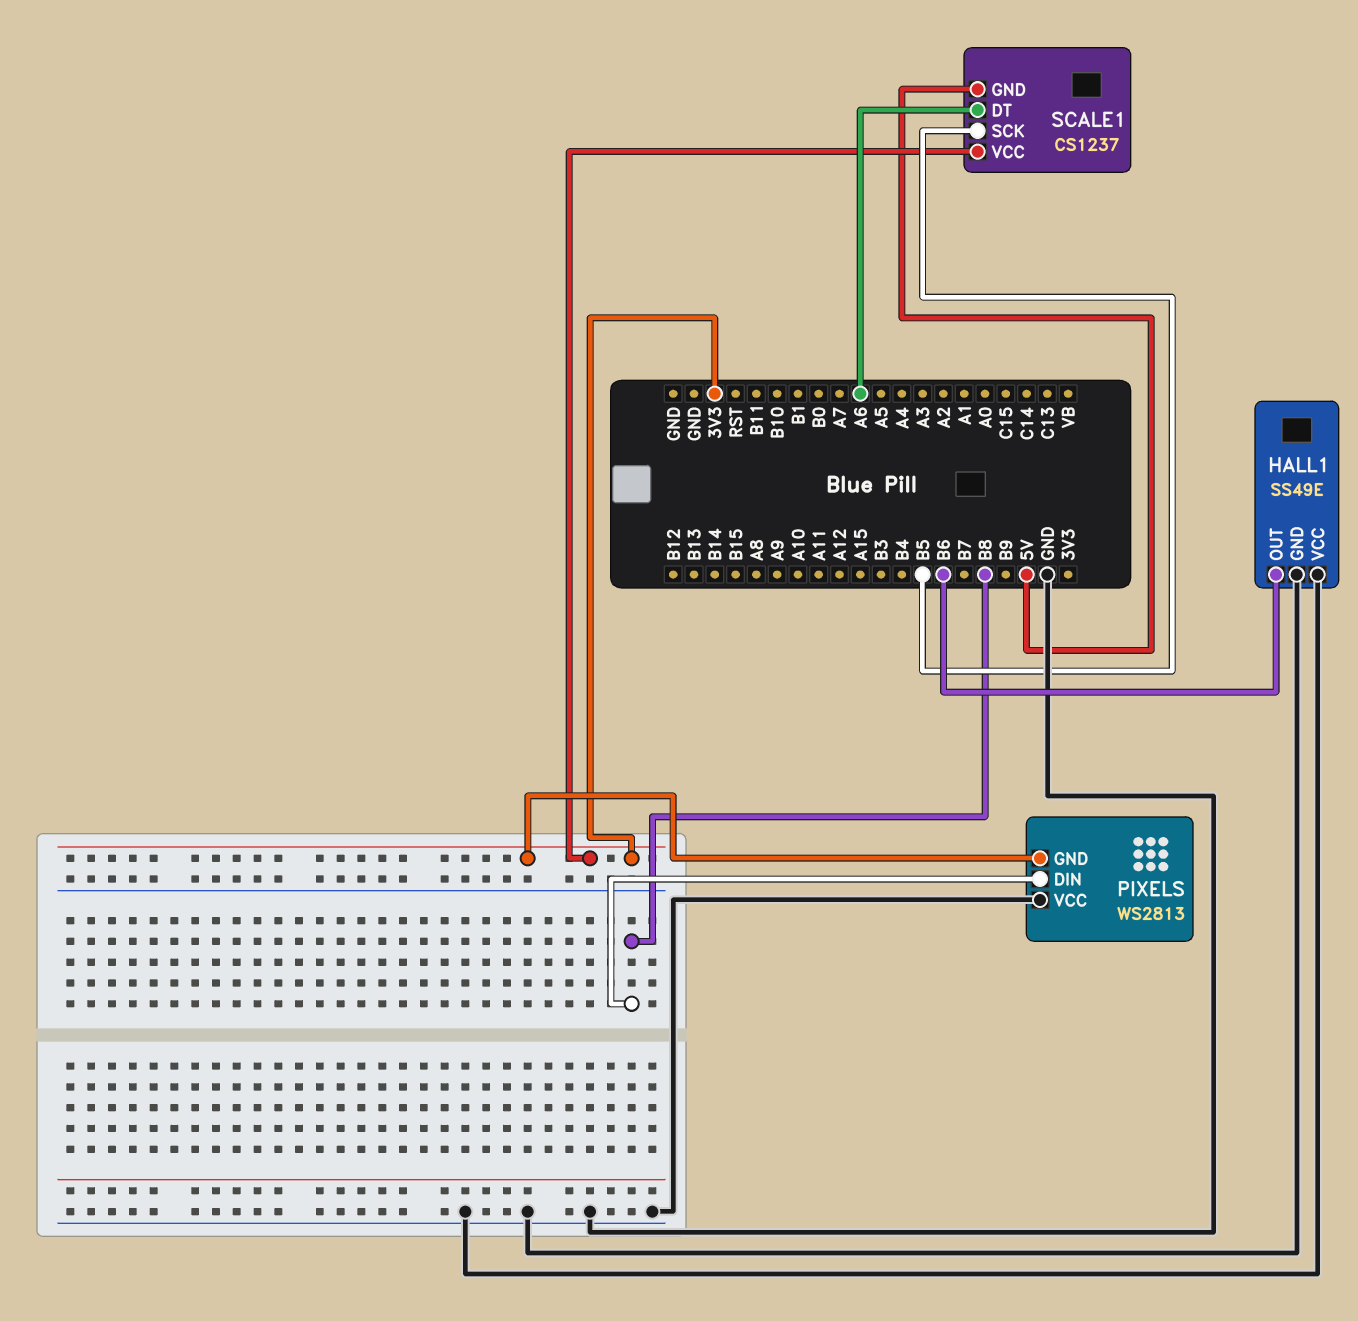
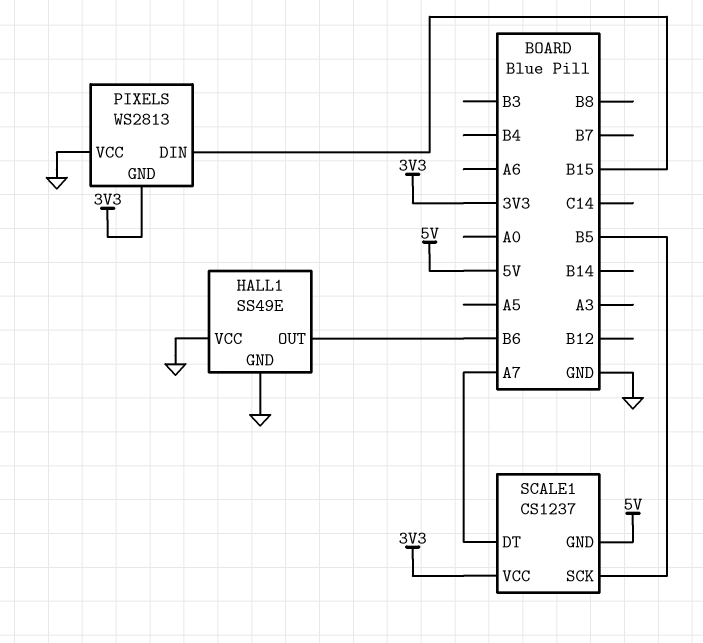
PIXELS pin DIN: B8 -> B15
SCALE1 pin DT: A6 -> A7

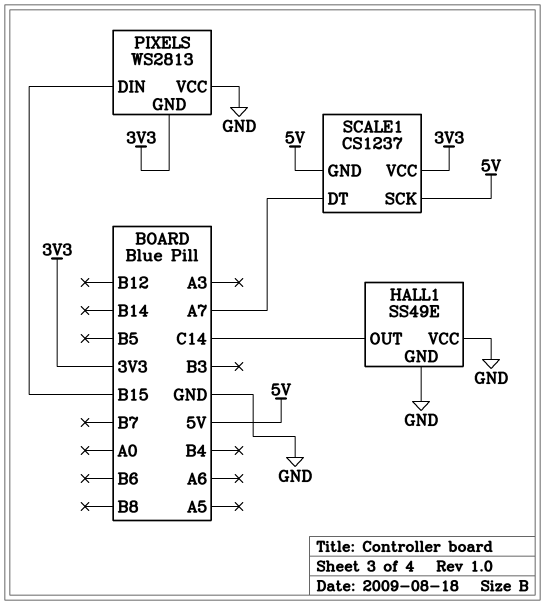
HALL1 pin OUT: B6 -> C14
SCALE1 pin SCK: B5 -> 5V

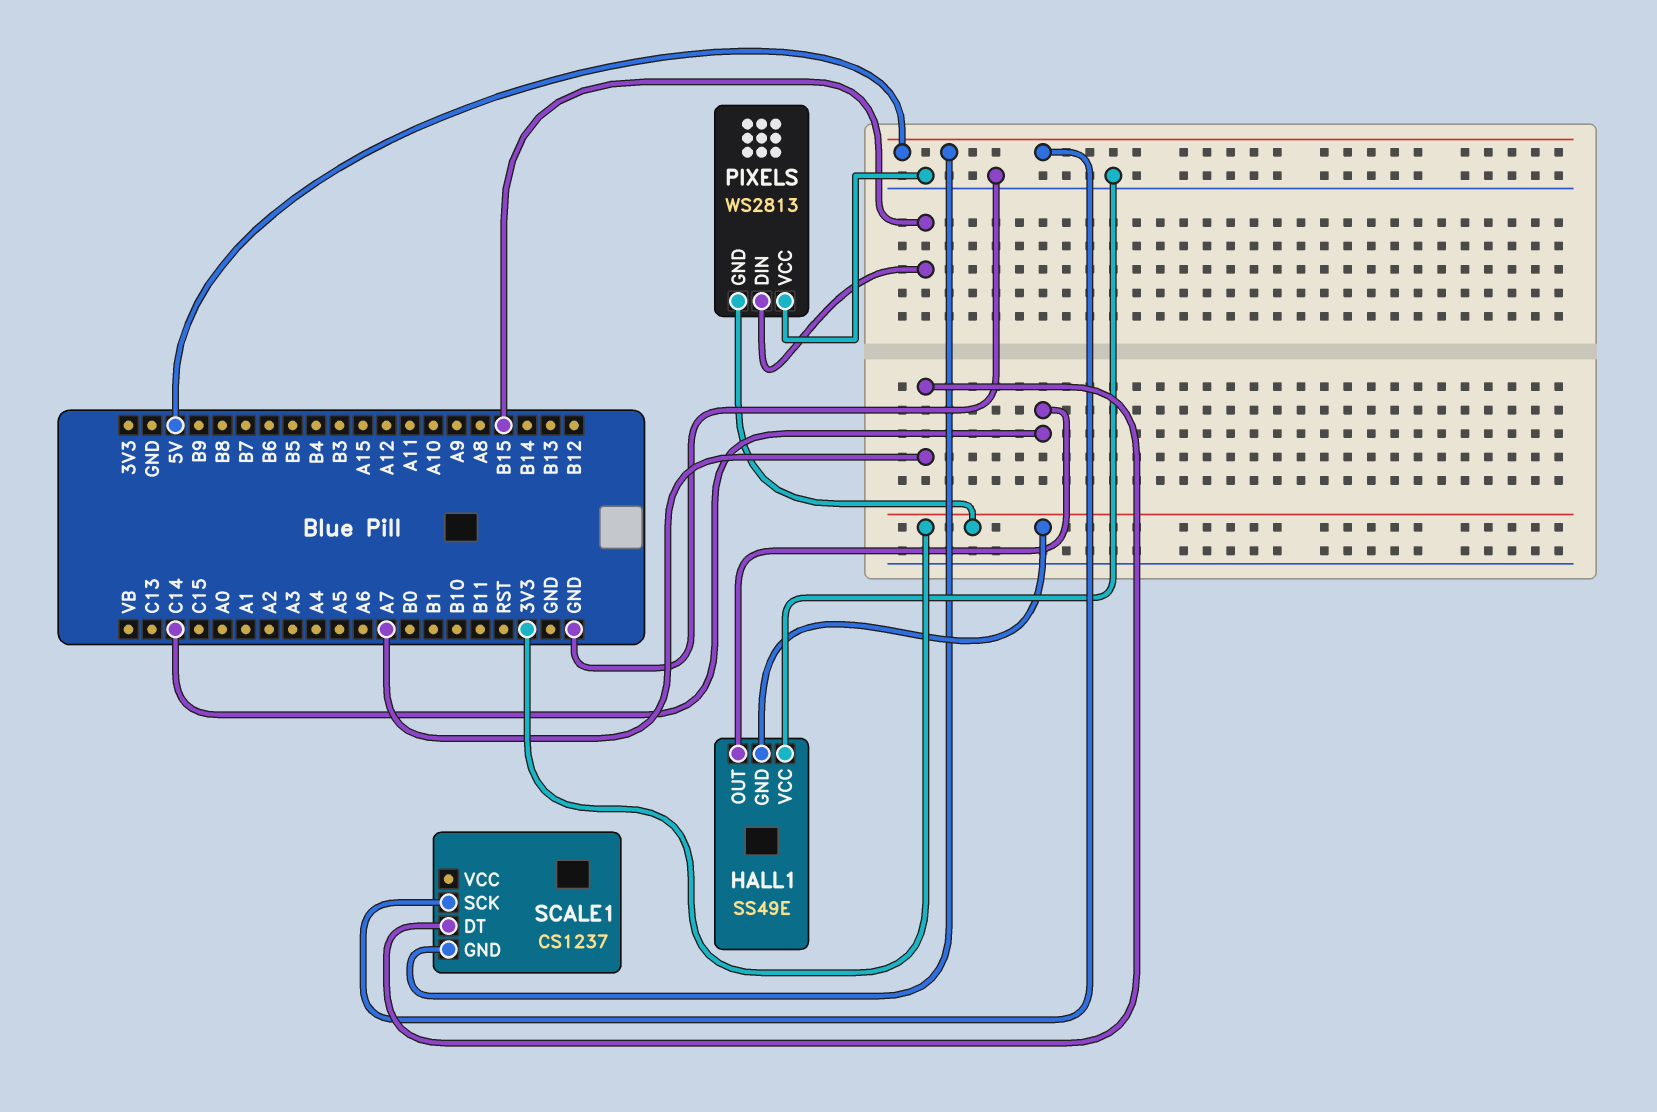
HALL1 pin GND: GND -> 3V3
SCALE1 pin VCC: 3V3 -> none

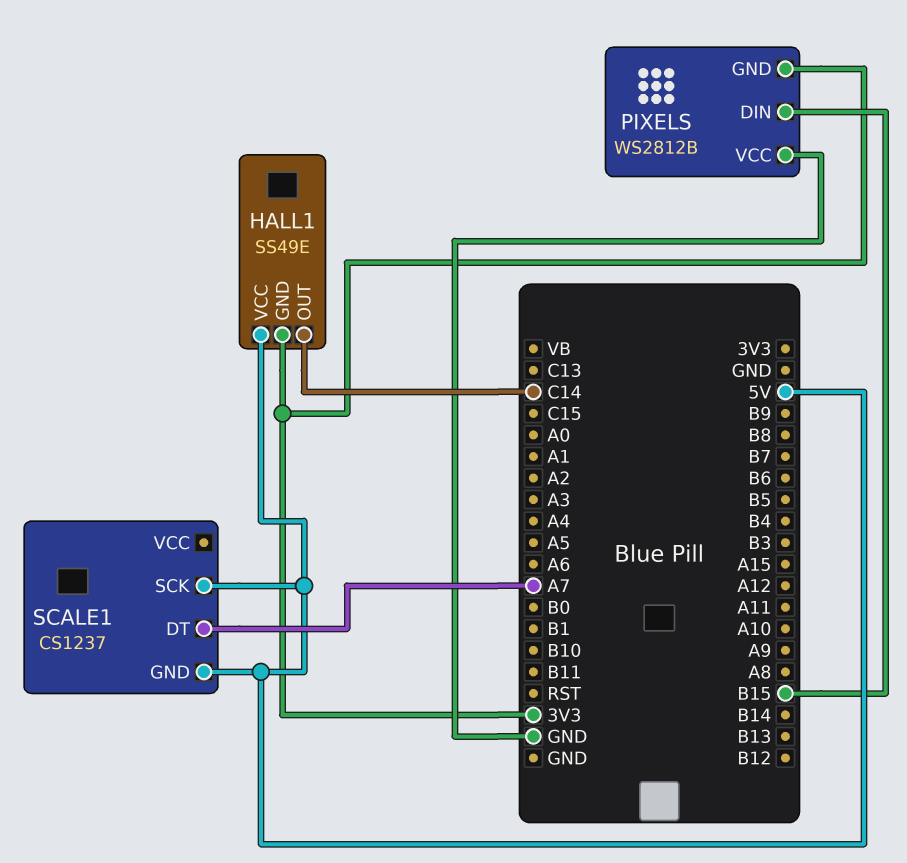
HALL1 pin VCC: GND -> 5V
PIXELS: WS2813 -> WS2812B

